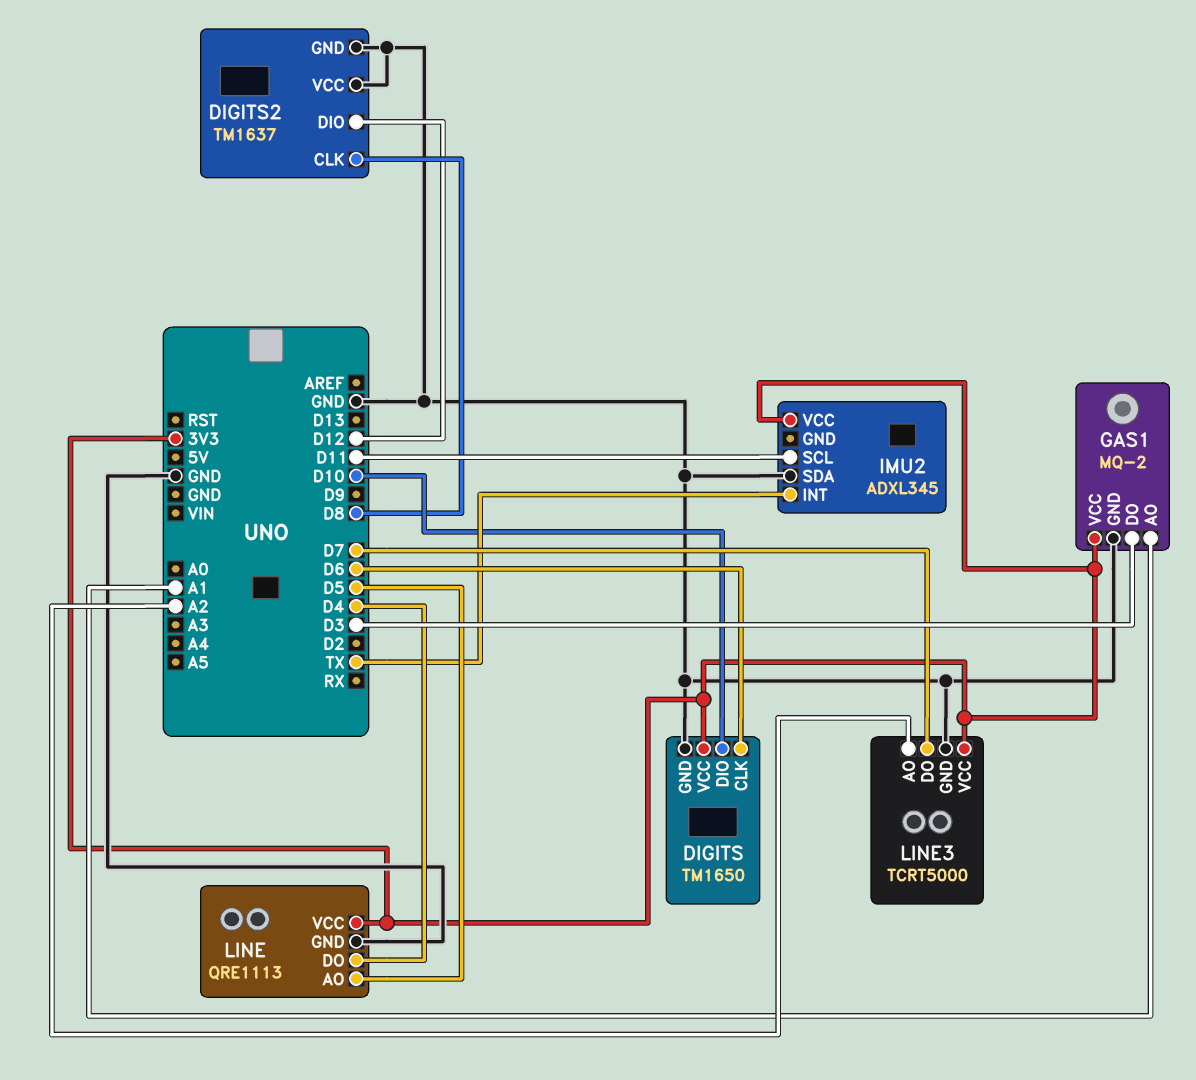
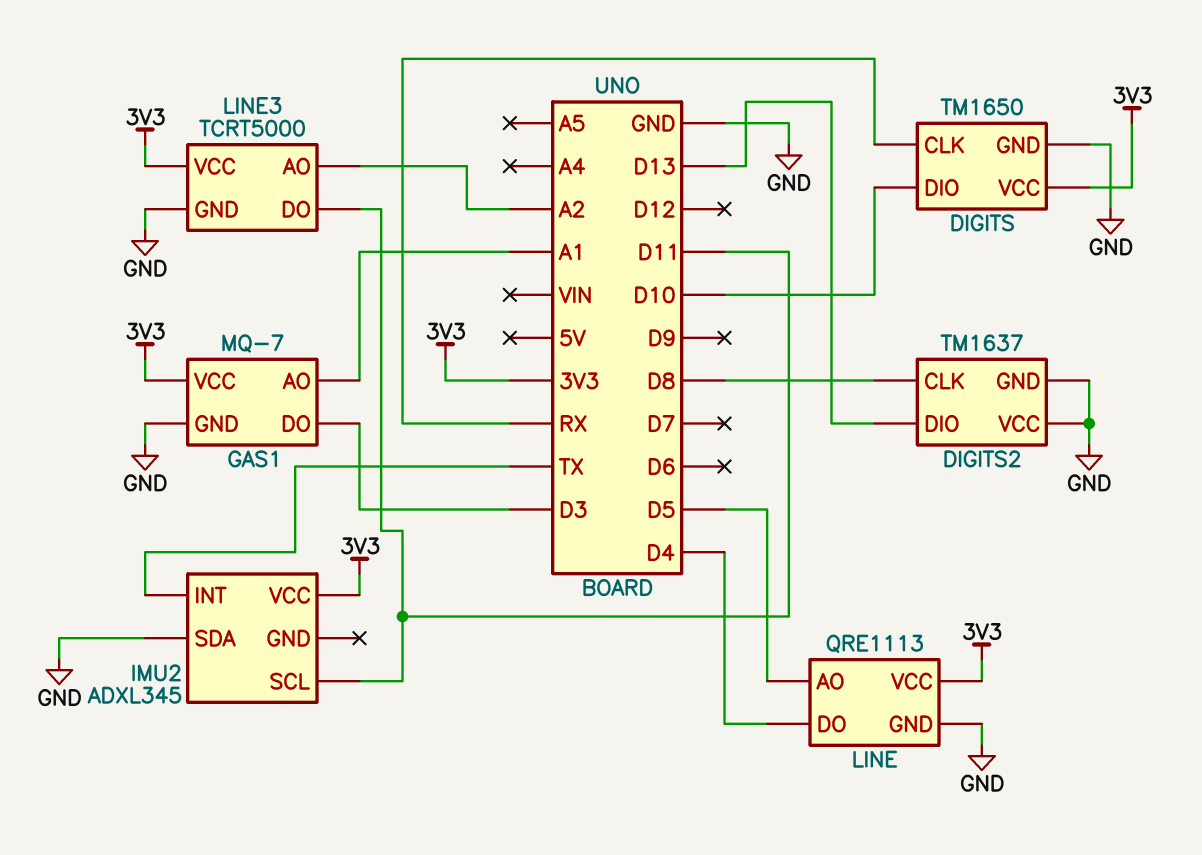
DIGITS pin CLK: D6 -> RX
DIGITS2 pin DIO: D12 -> D13
GAS1: MQ-2 -> MQ-7
LINE3 pin DO: D7 -> D11

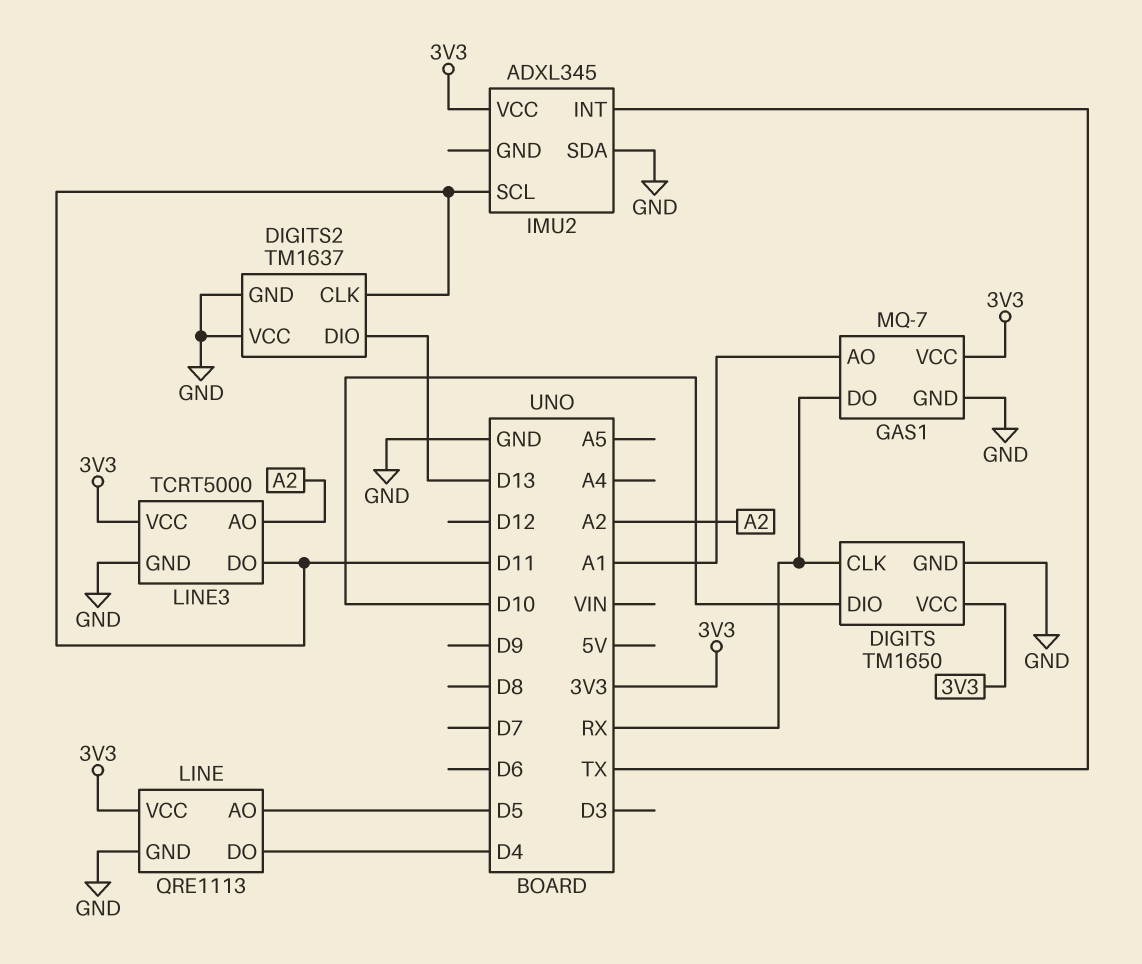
DIGITS2 pin CLK: D8 -> D11
GAS1 pin DO: D3 -> RX

